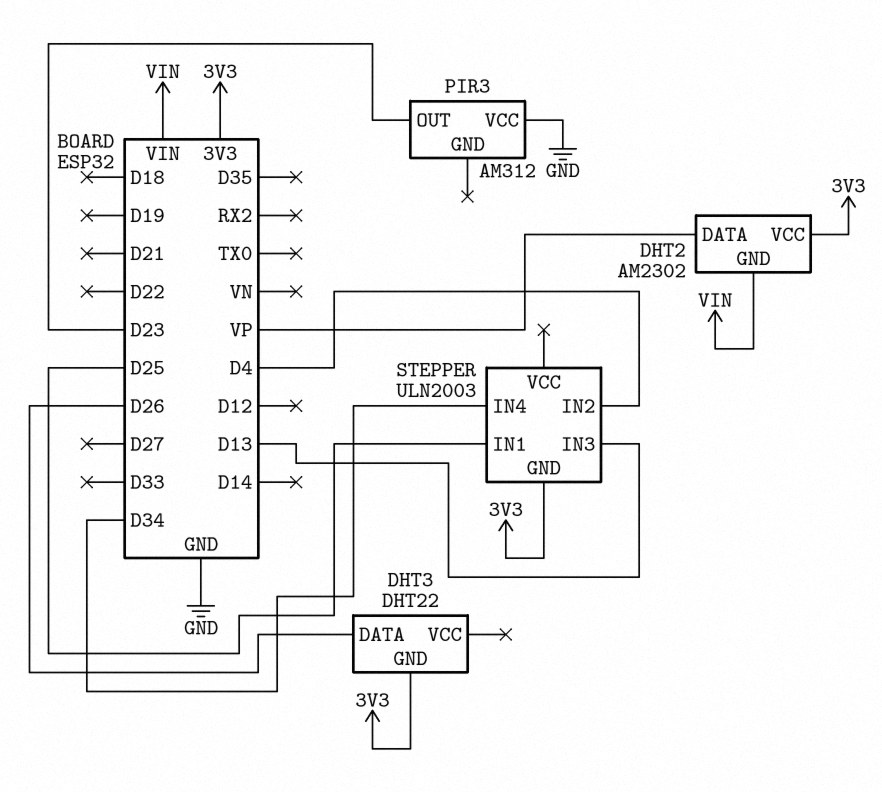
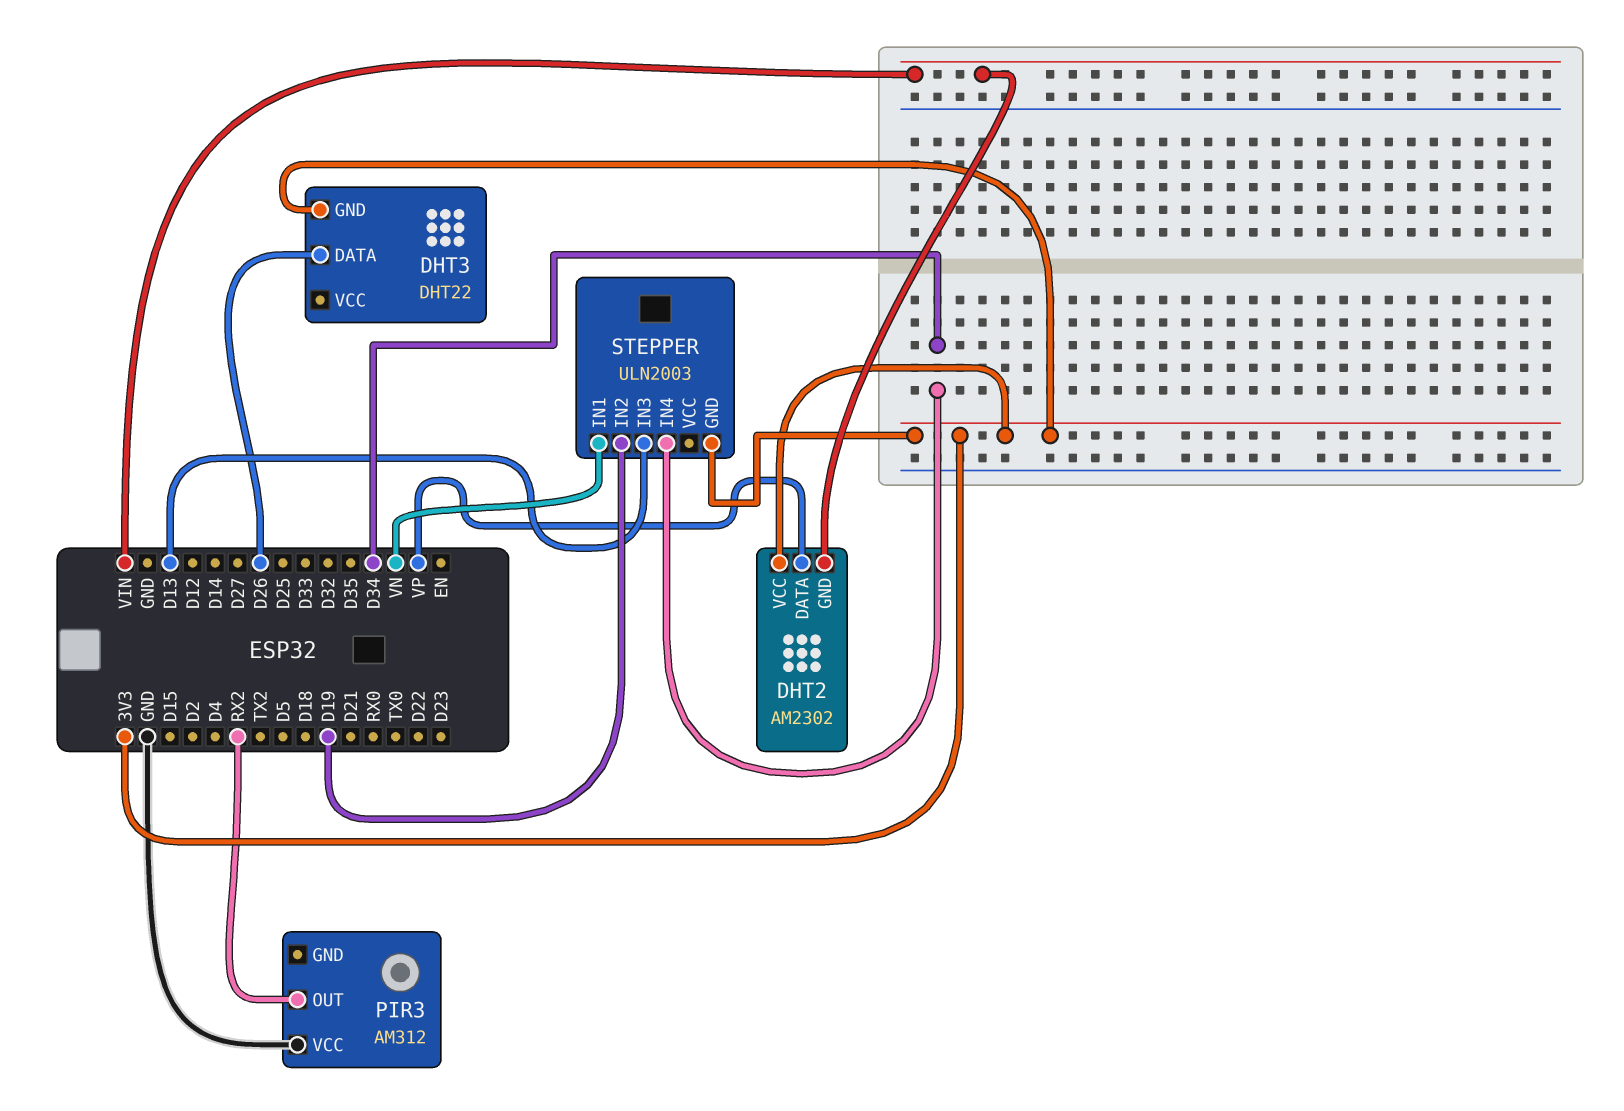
PIR3 pin OUT: D23 -> RX2
STEPPER pin IN1: D25 -> VN
STEPPER pin IN2: D4 -> D19

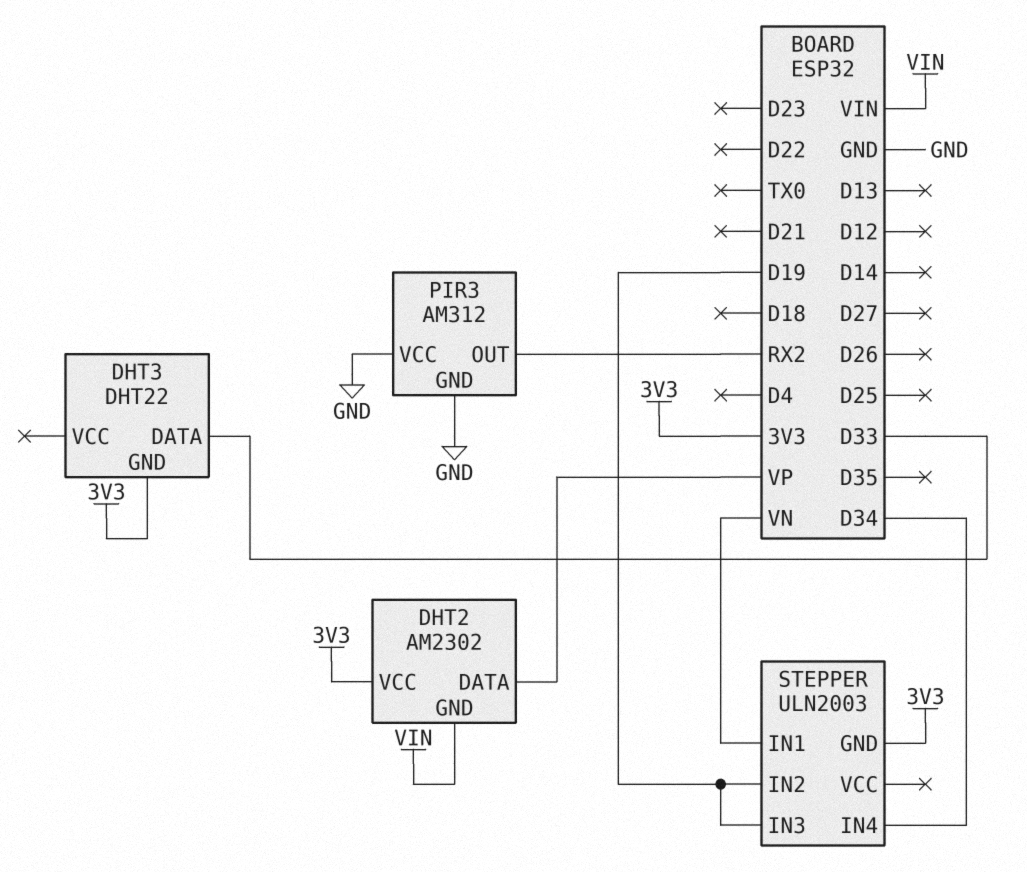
DHT3 pin DATA: D26 -> D33
PIR3 pin GND: none -> GND
STEPPER pin IN3: D13 -> D19

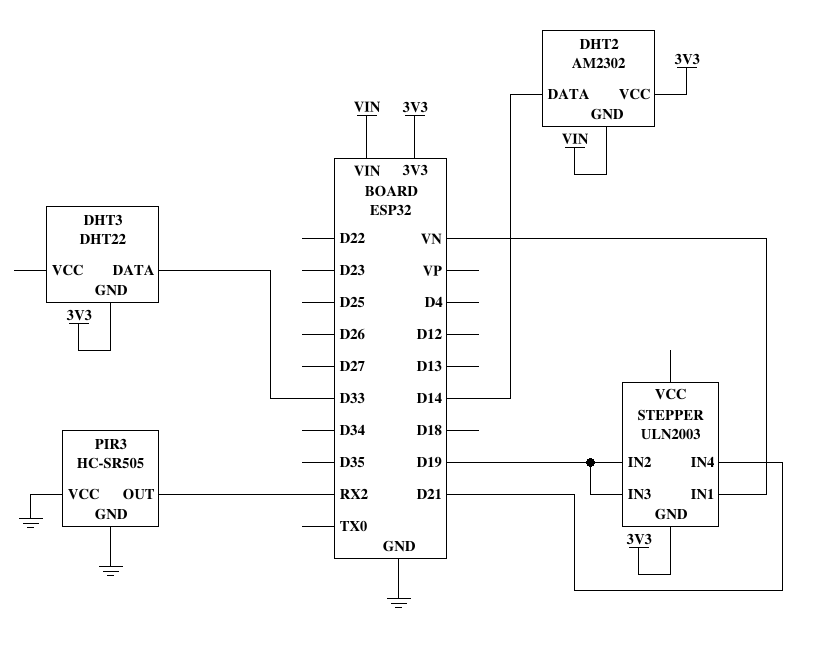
DHT2 pin DATA: VP -> D14
PIR3: AM312 -> HC-SR505
STEPPER pin IN4: D34 -> D21

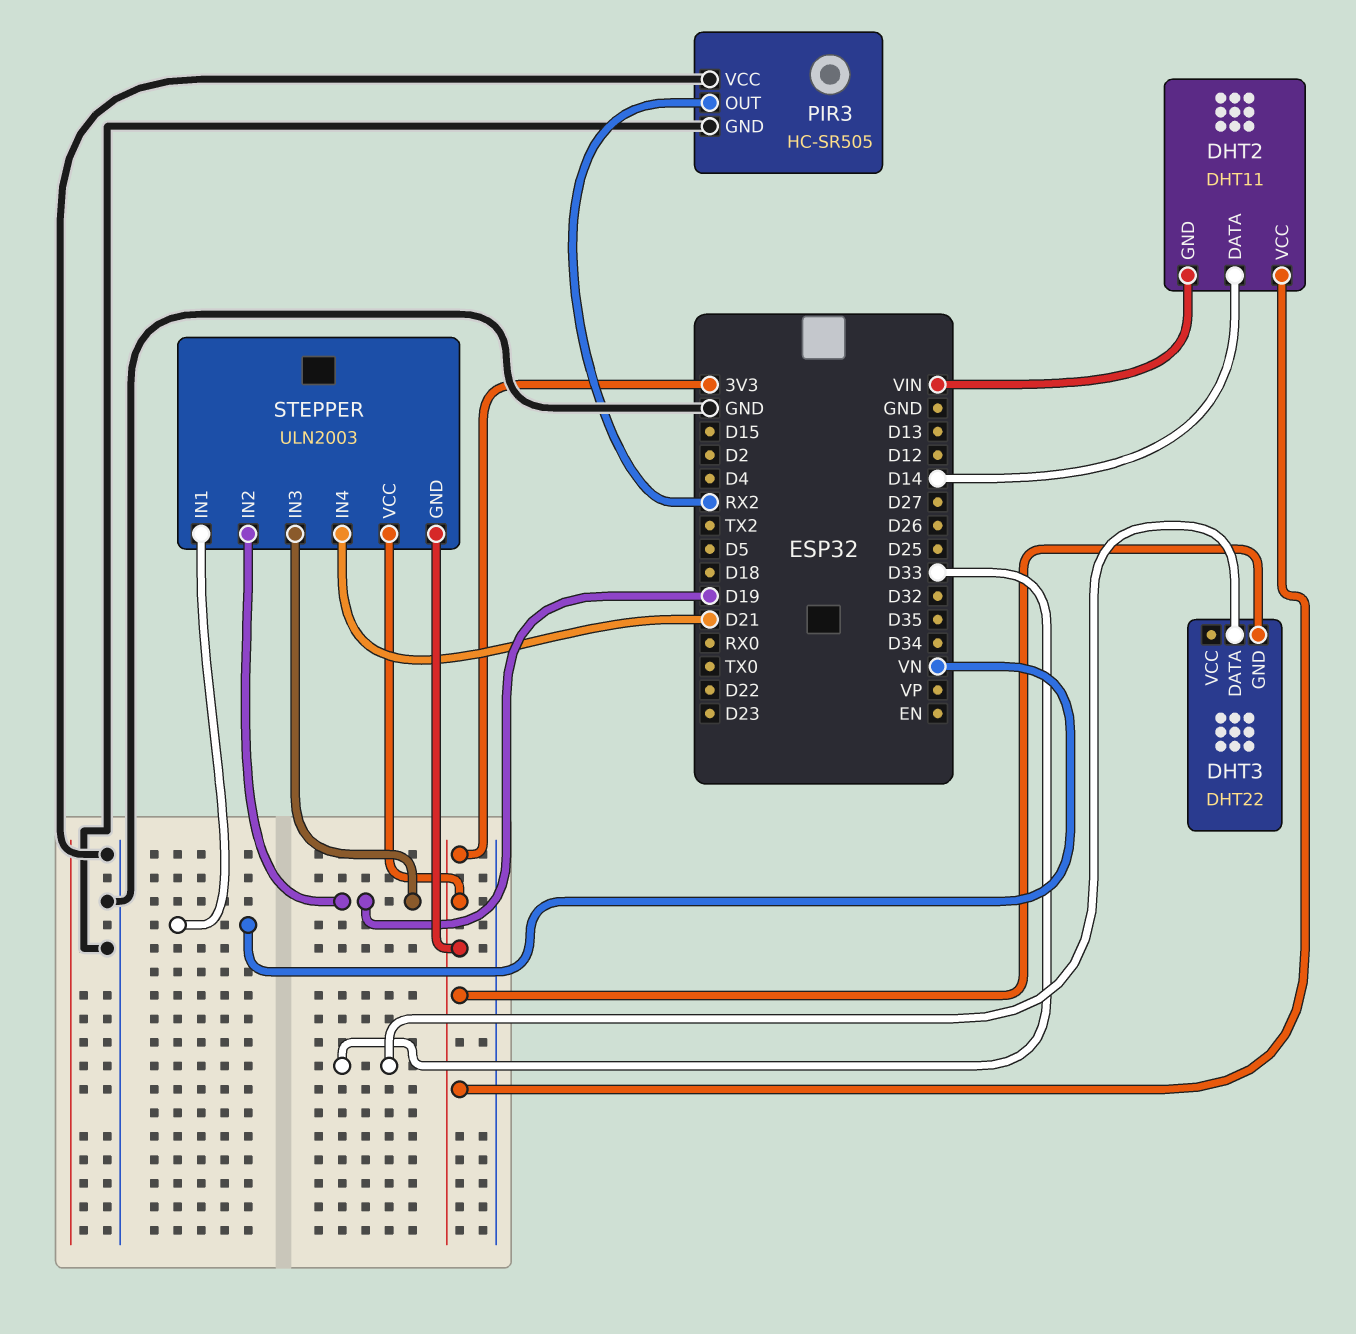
DHT2: AM2302 -> DHT11
STEPPER pin VCC: none -> 3V3

